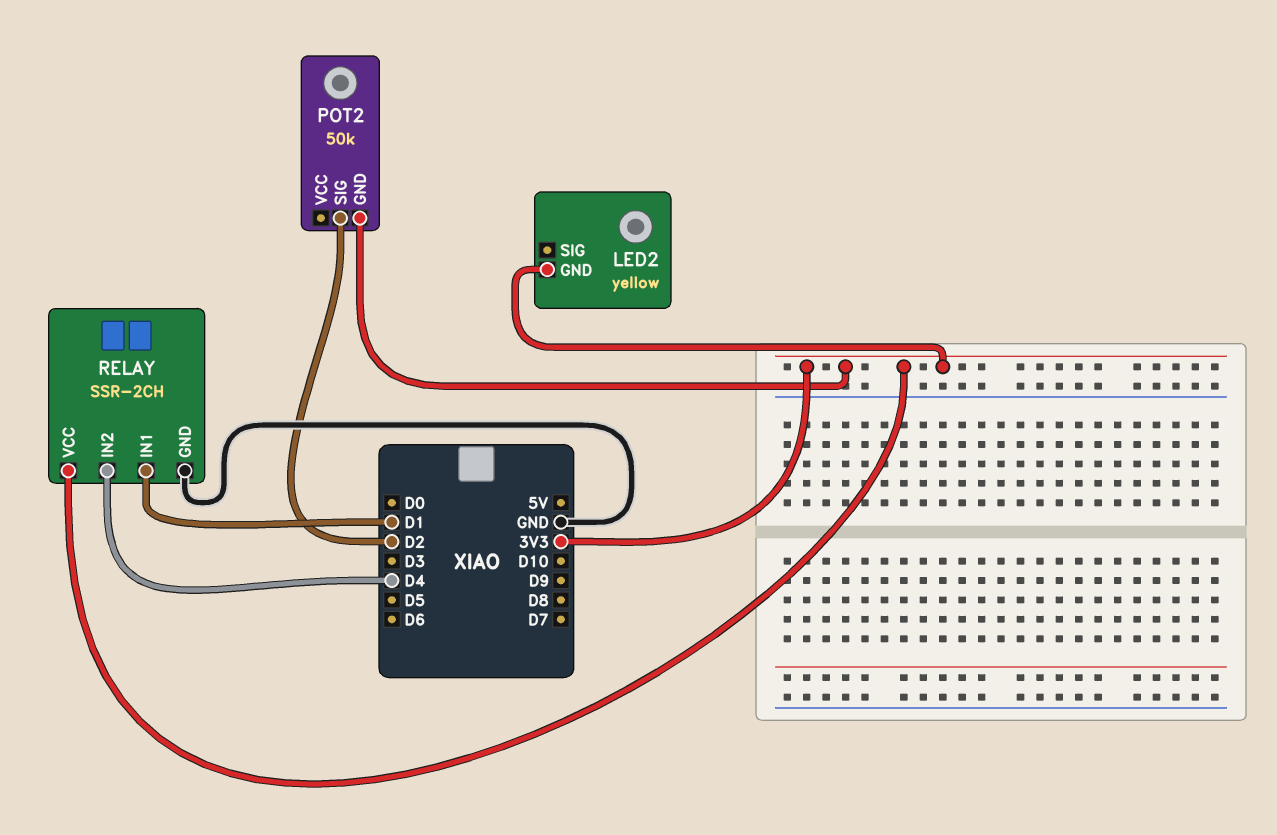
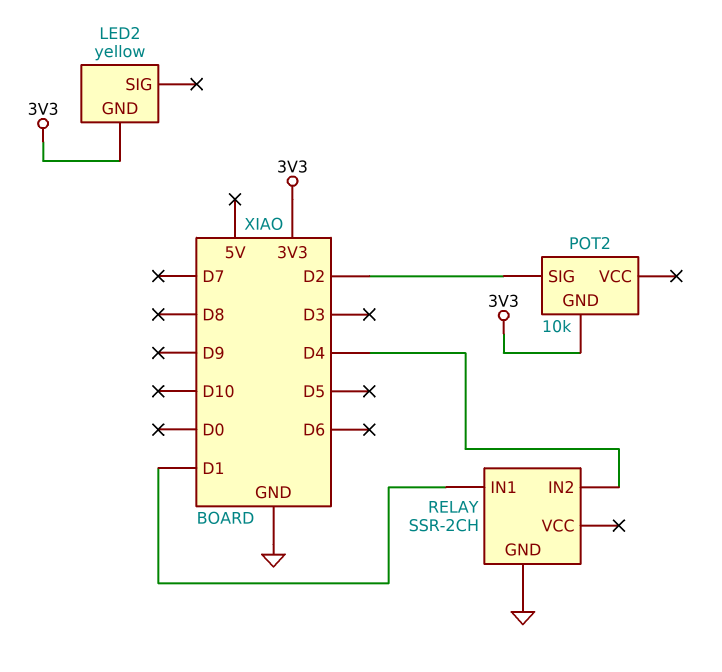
POT2: 50k -> 10k
RELAY pin VCC: 3V3 -> none

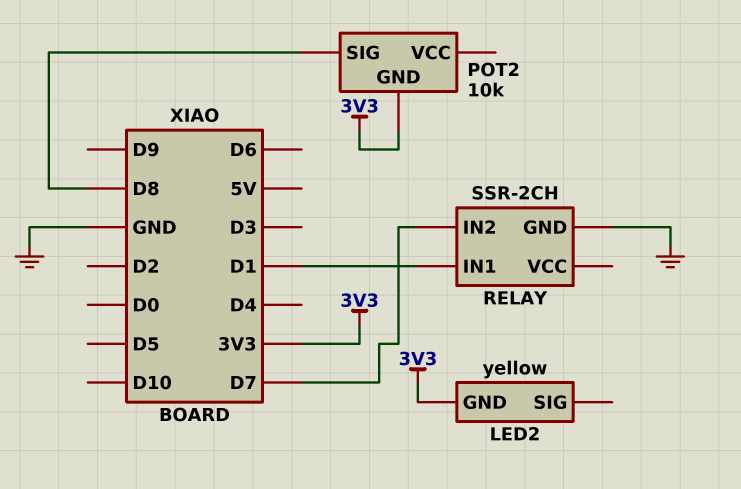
POT2 pin SIG: D2 -> D8
RELAY pin IN2: D4 -> D7

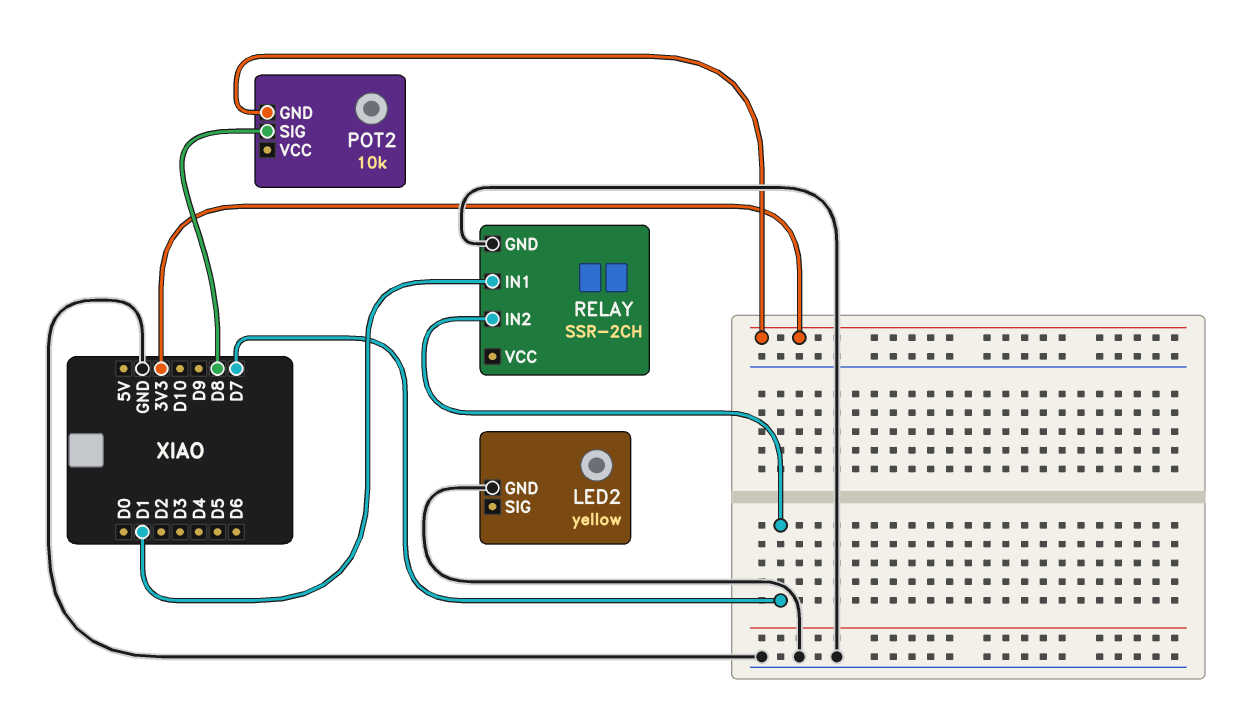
LED2 pin GND: 3V3 -> GND

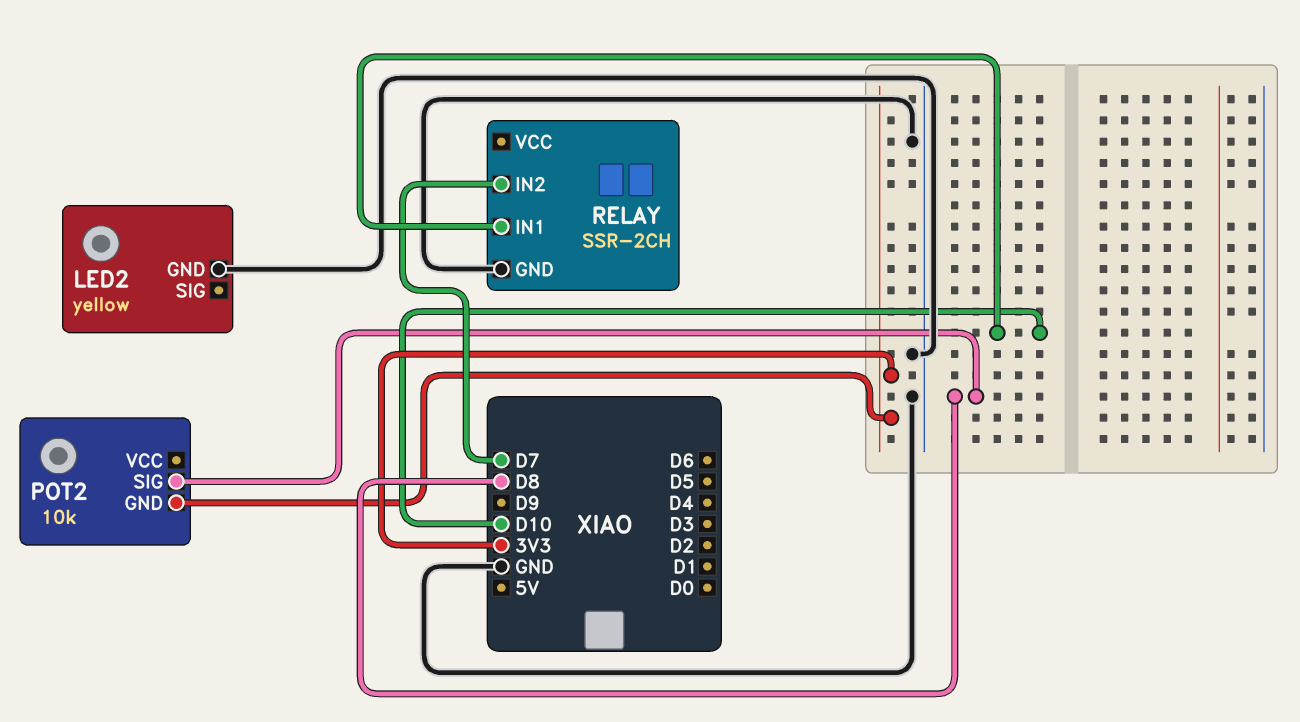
RELAY pin IN1: D1 -> D10

